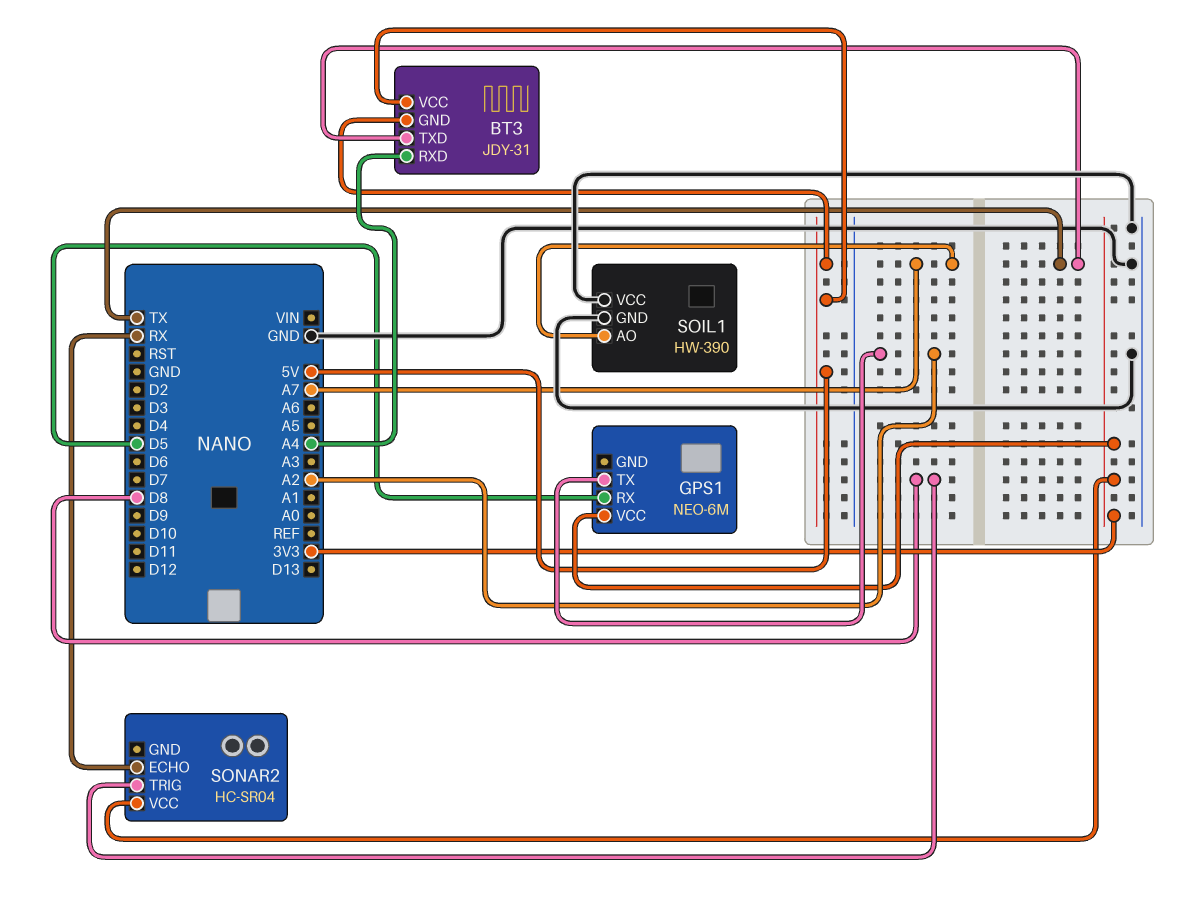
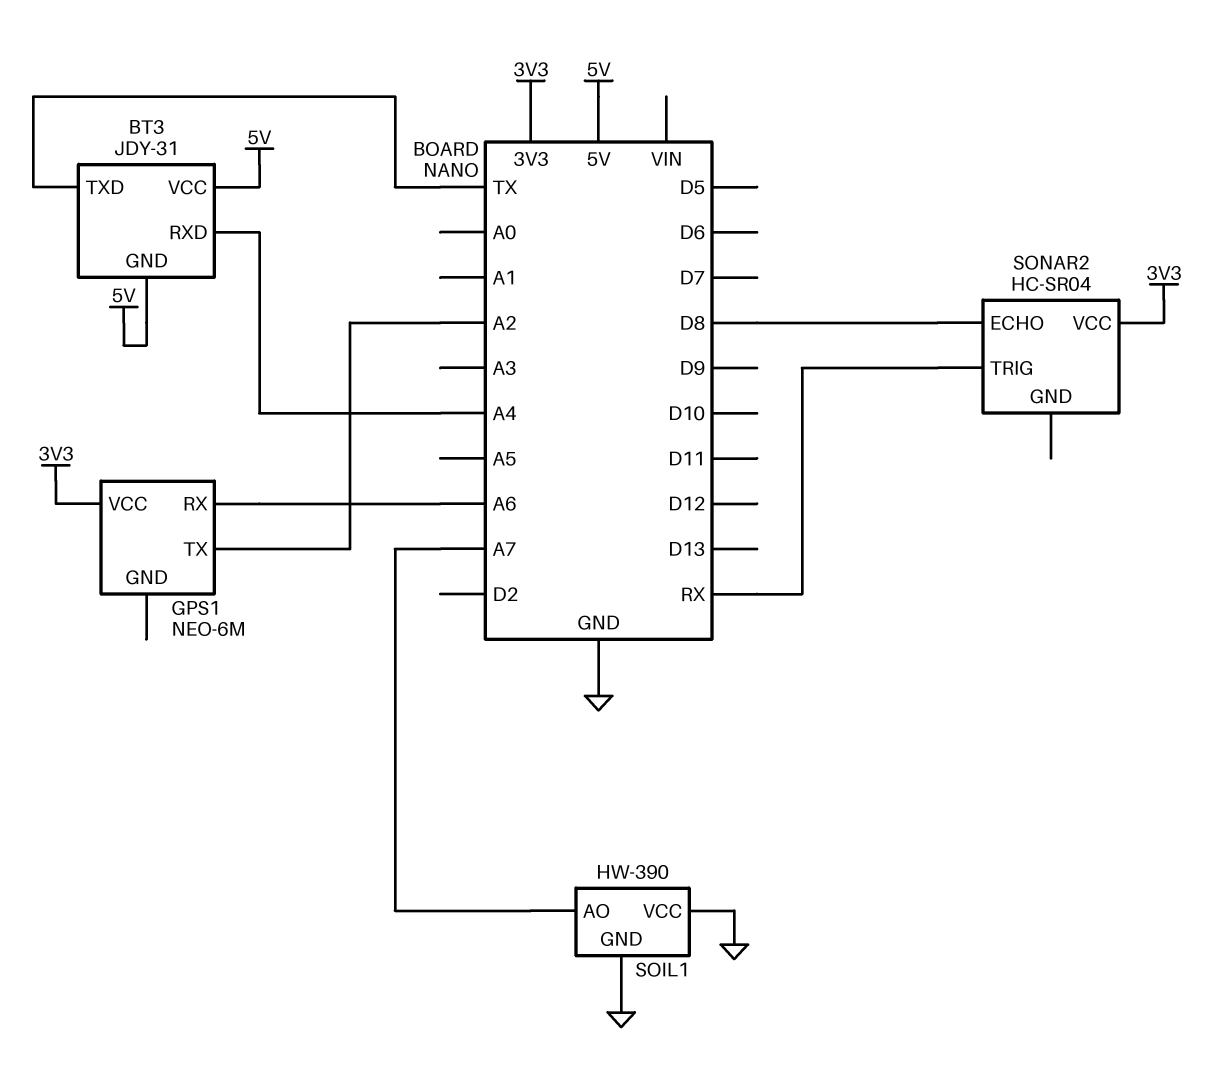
GPS1 pin RX: D5 -> A6
SONAR2 pin ECHO: RX -> D8
SONAR2 pin TRIG: D8 -> RX

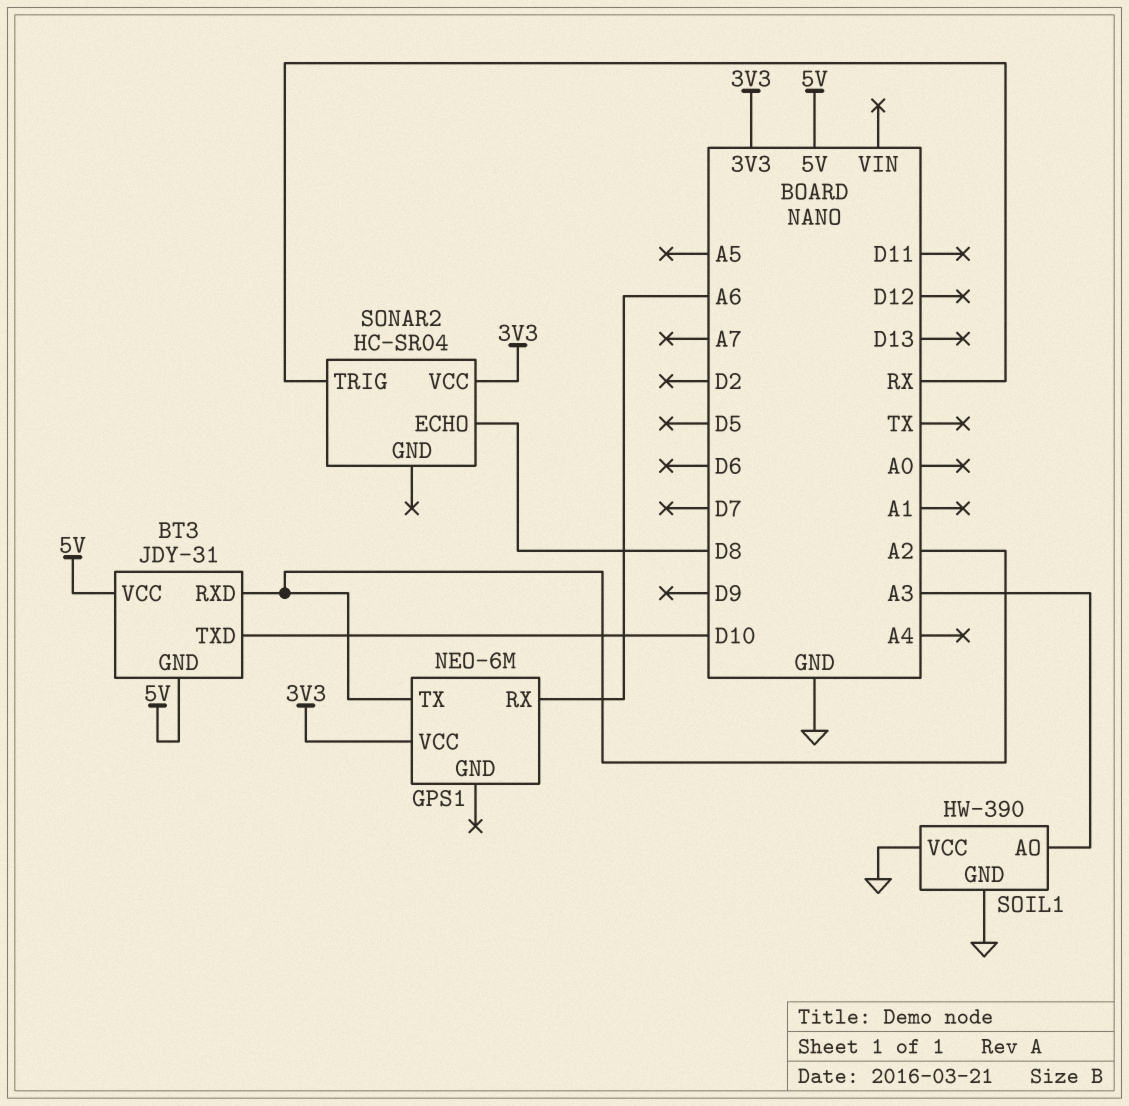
BT3 pin RXD: A4 -> A2
BT3 pin TXD: TX -> D10
SOIL1 pin AO: A7 -> A3

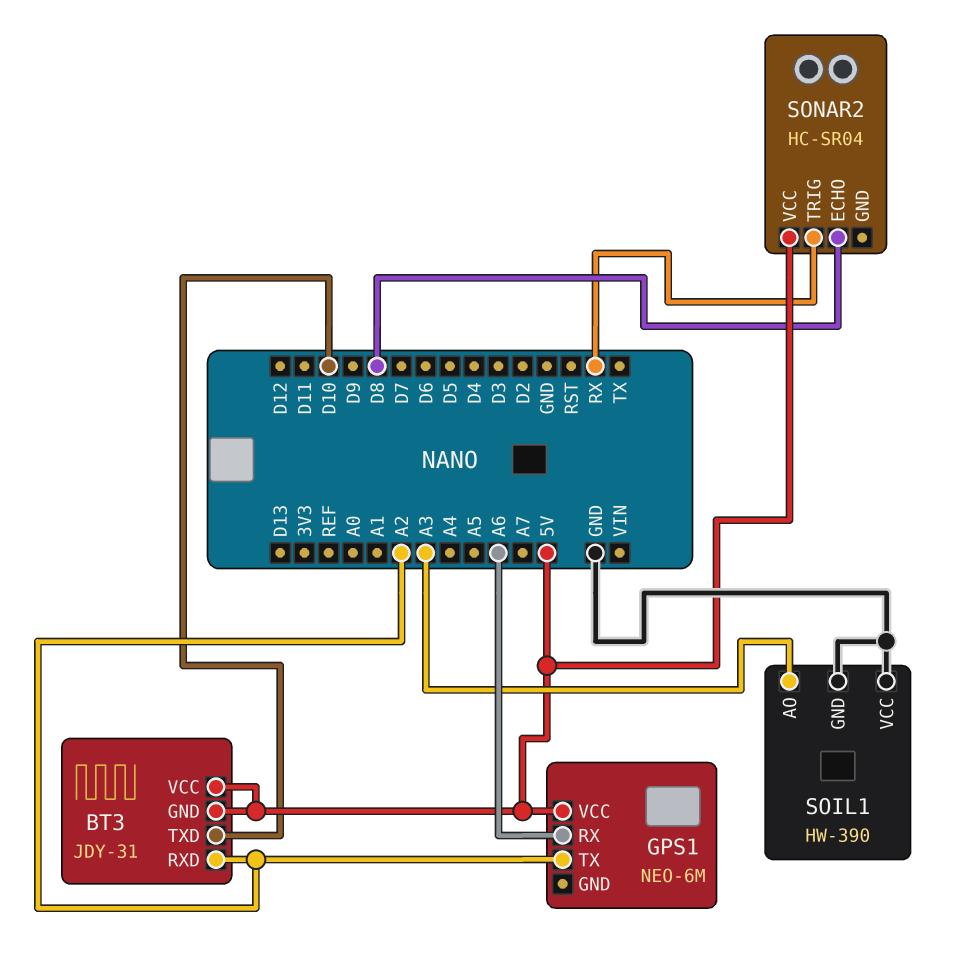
GPS1 pin VCC: 3V3 -> 5V
SONAR2 pin VCC: 3V3 -> 5V

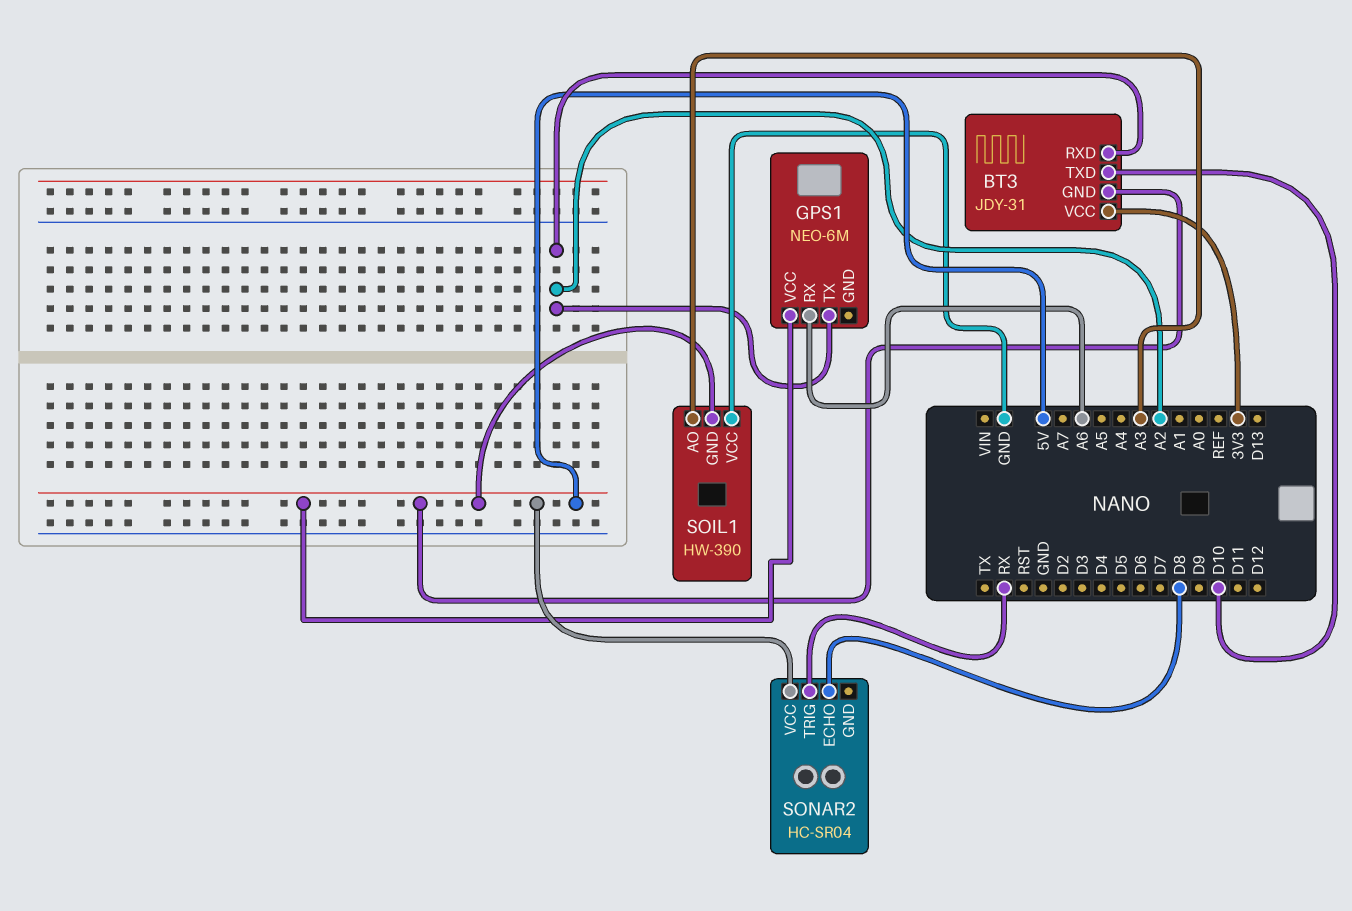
BT3 pin VCC: 5V -> 3V3
SOIL1 pin GND: GND -> 5V

